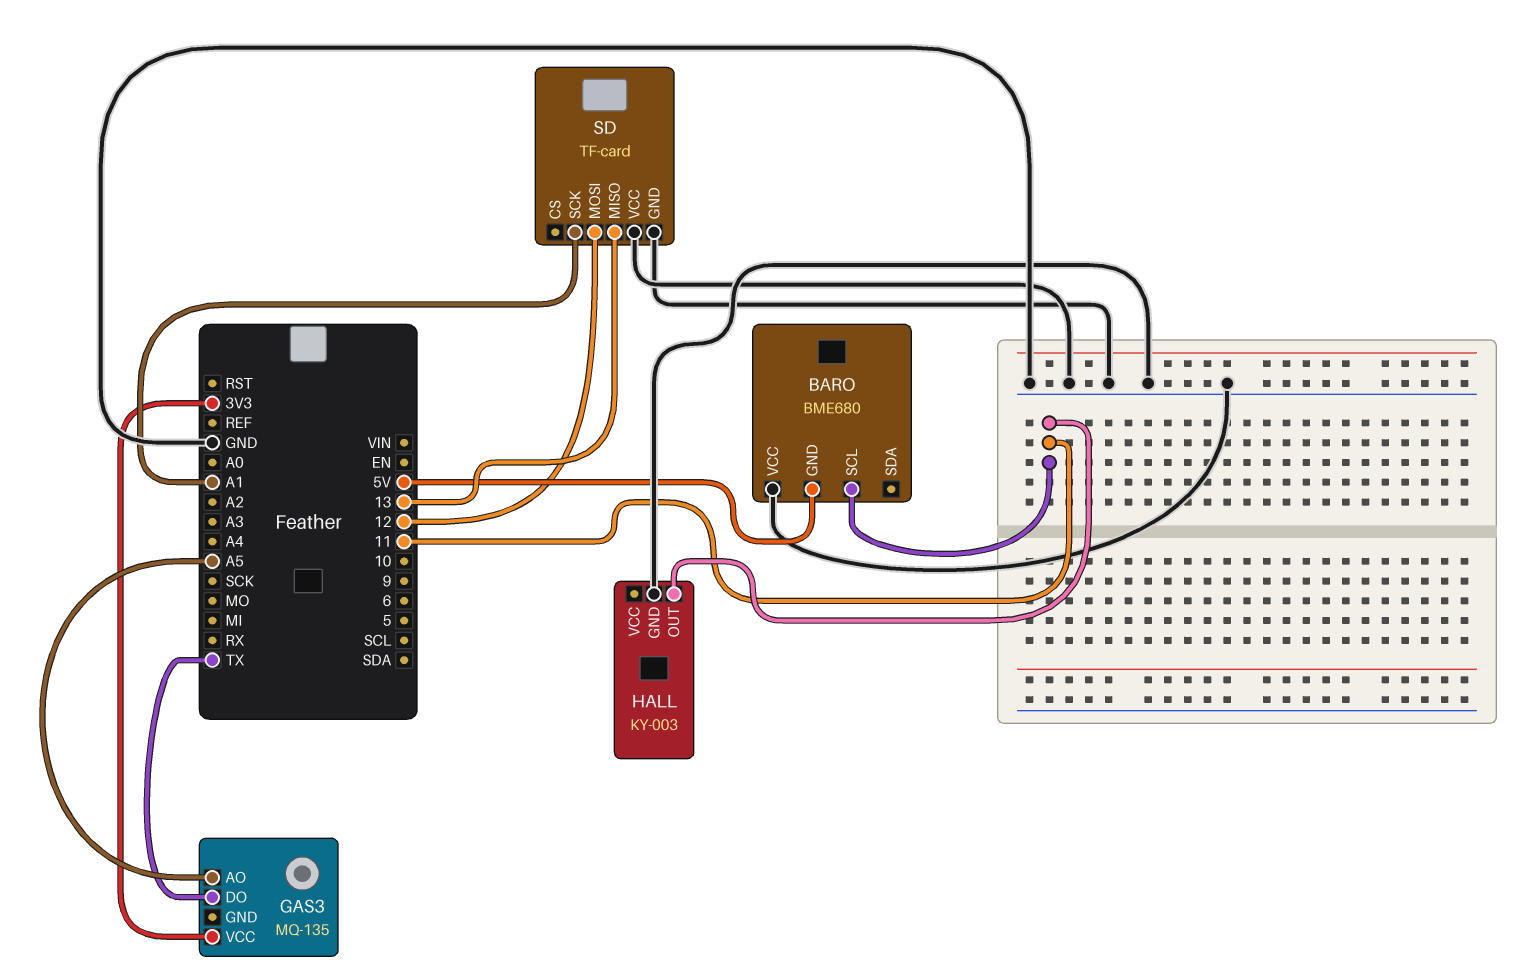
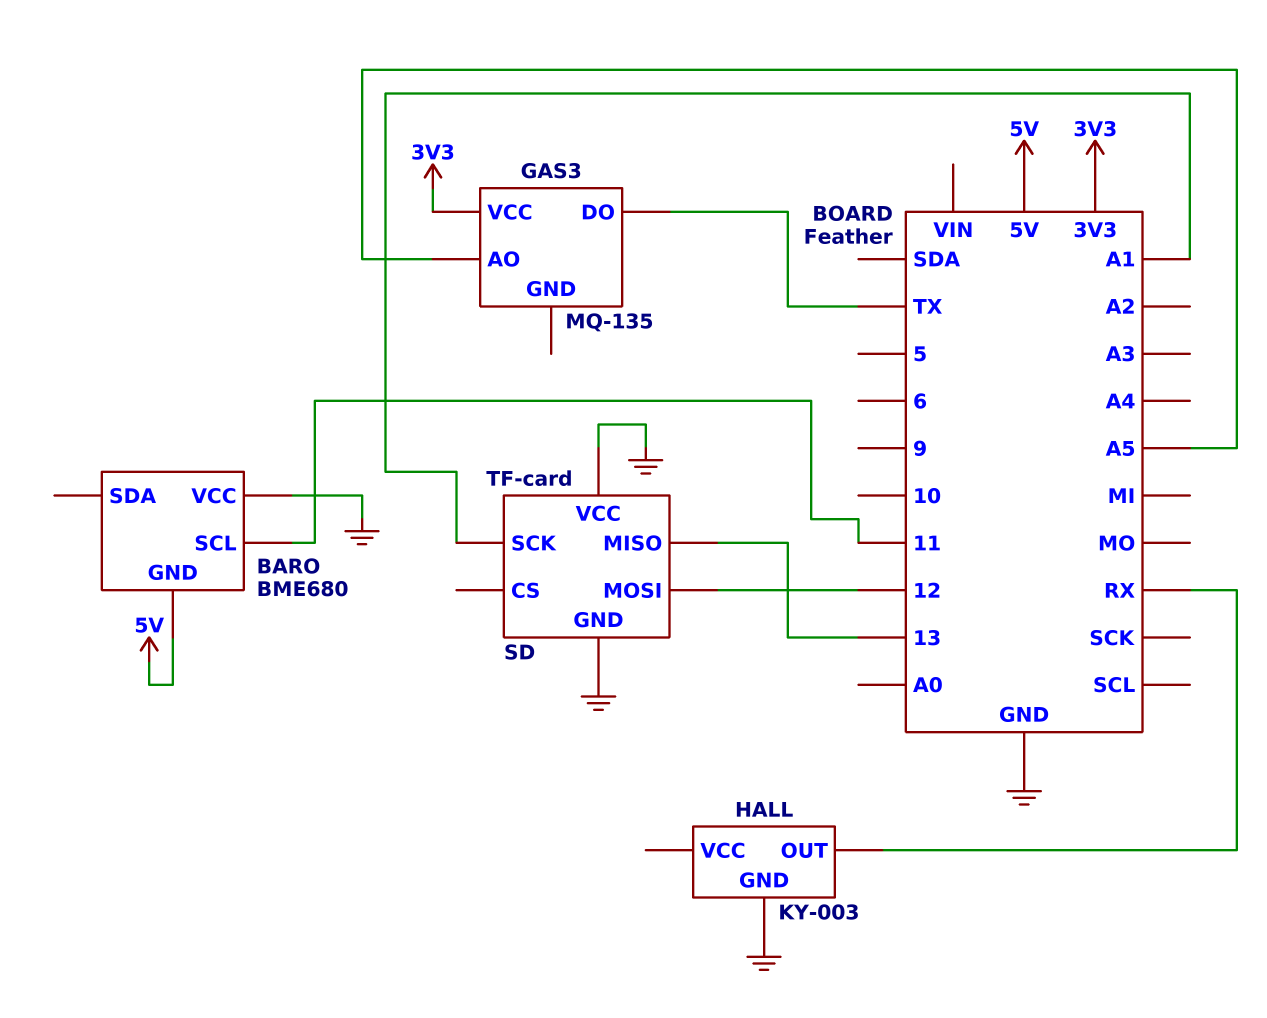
HALL pin OUT: 11 -> RX

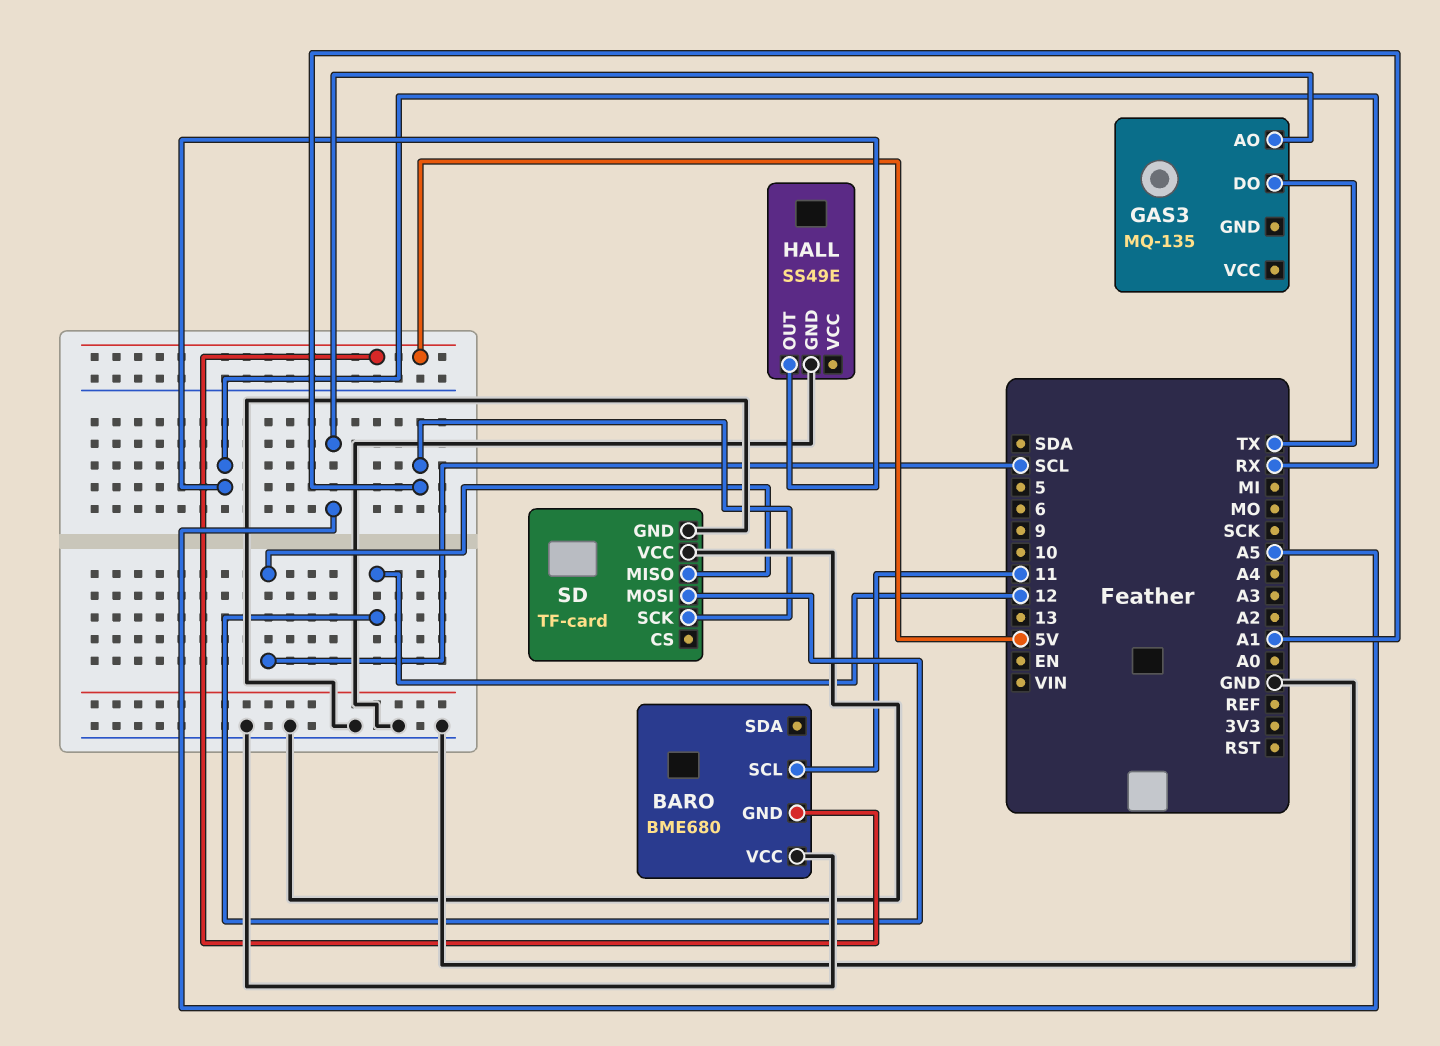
GAS3 pin VCC: 3V3 -> none
HALL: KY-003 -> SS49E
SD pin MISO: 13 -> SCL

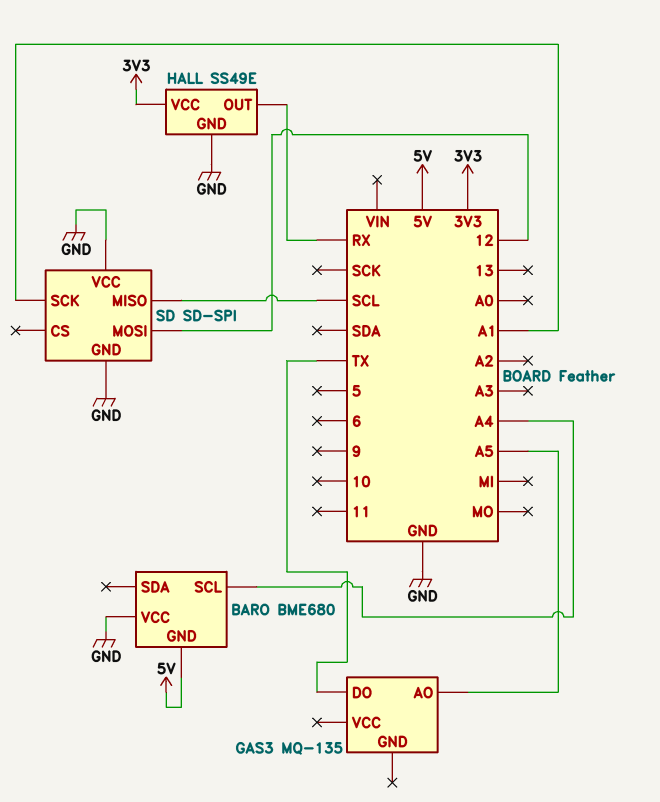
BARO pin SCL: 11 -> A4
HALL pin VCC: none -> 3V3
SD: TF-card -> SD-SPI

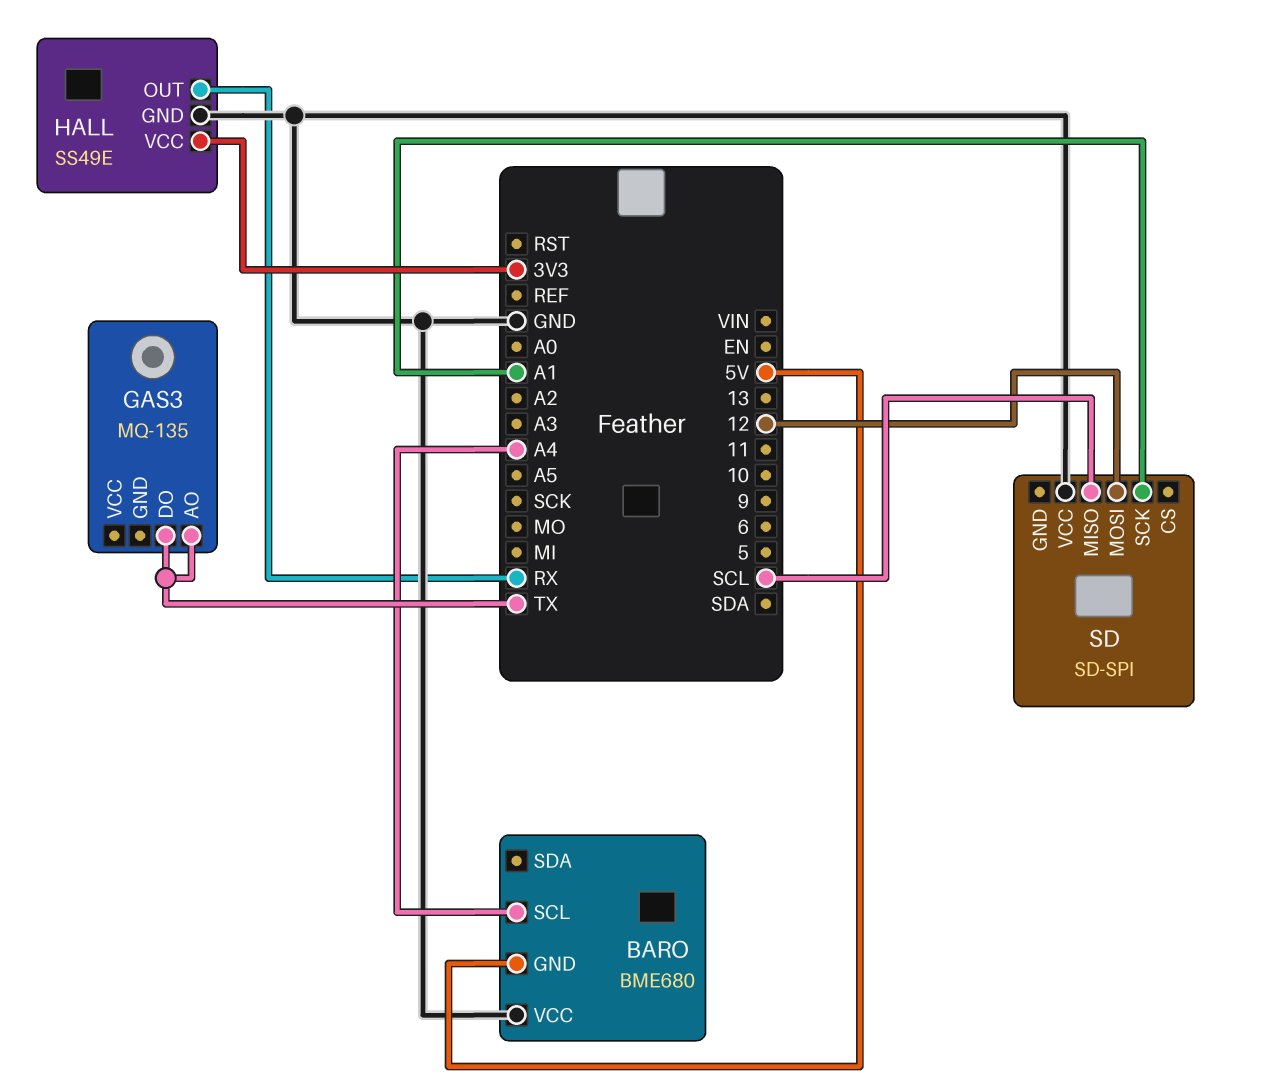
GAS3 pin AO: A5 -> TX
SD pin GND: GND -> none

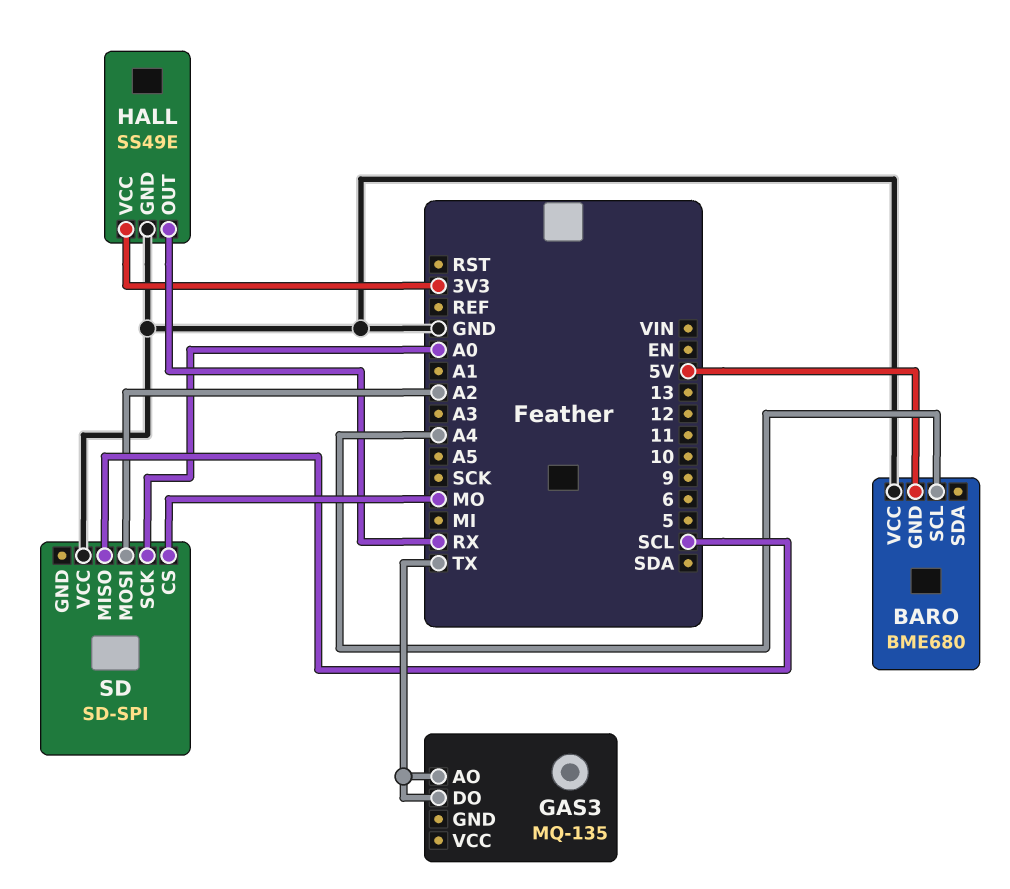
SD pin CS: none -> MO
SD pin MOSI: 12 -> A2
SD pin SCK: A1 -> A0

